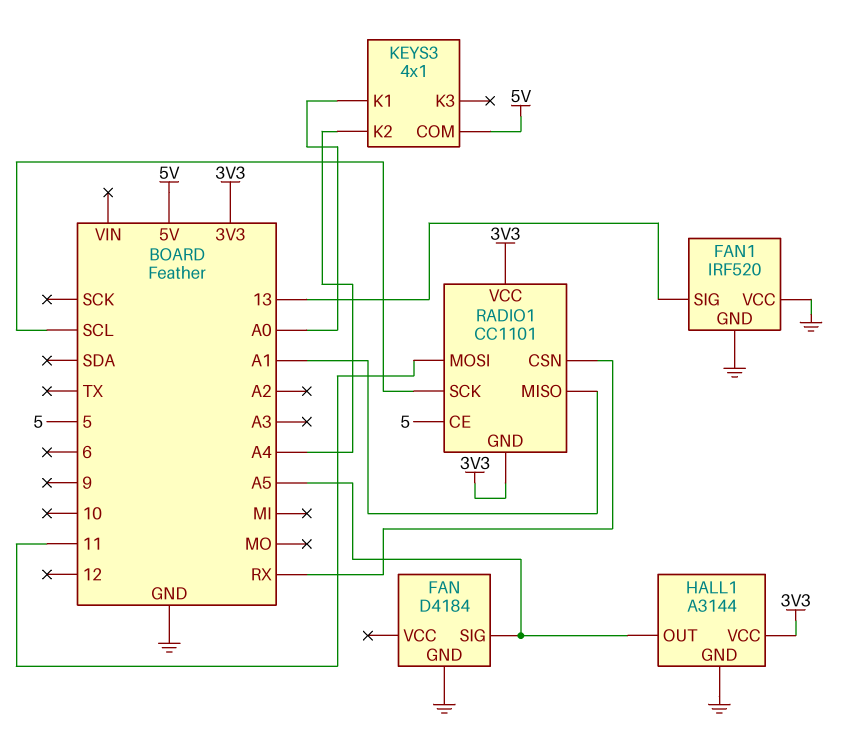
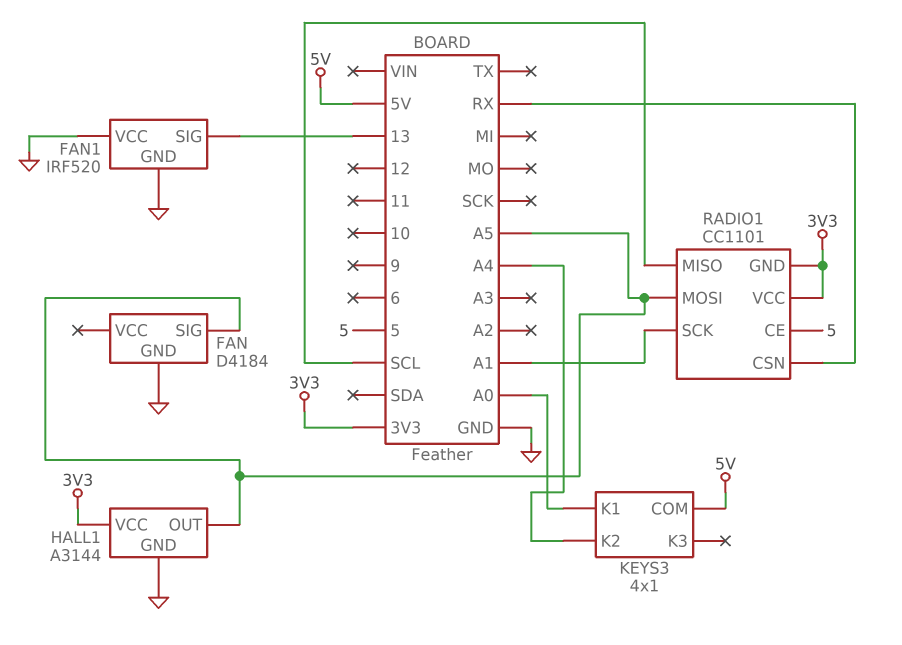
RADIO1 pin MISO: A1 -> SCL
RADIO1 pin MOSI: 11 -> A5
RADIO1 pin SCK: SCL -> A1

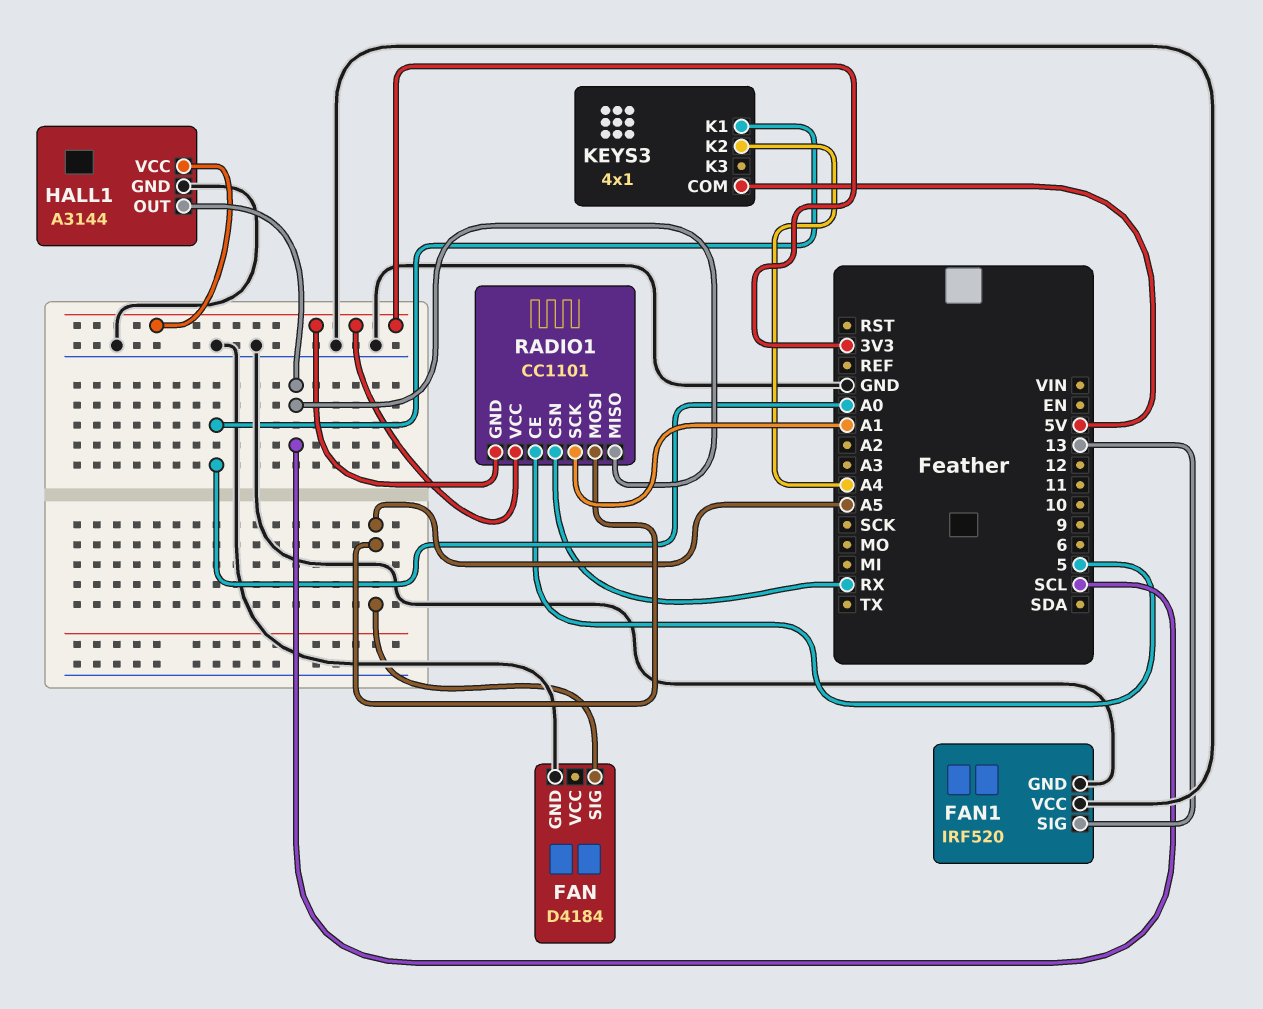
HALL1 pin OUT: A5 -> SCL

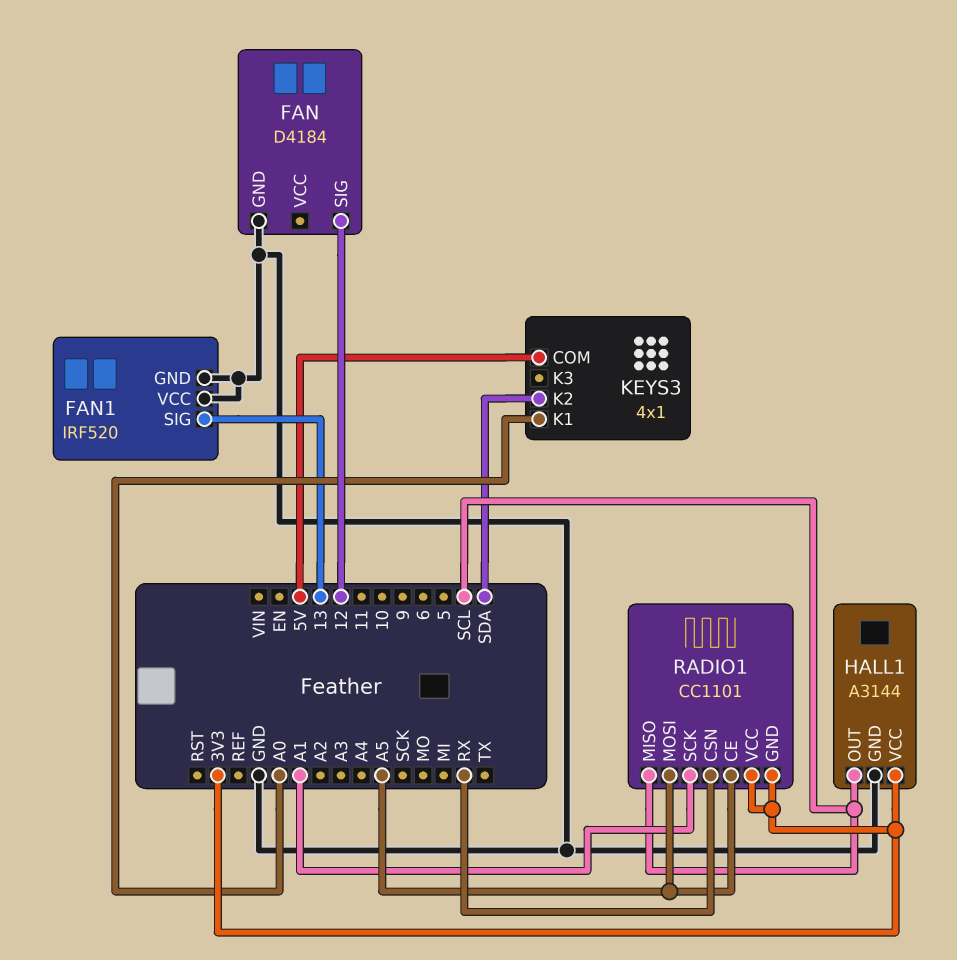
FAN pin SIG: A5 -> 12
KEYS3 pin K2: A4 -> SDA
RADIO1 pin CE: 5 -> A5

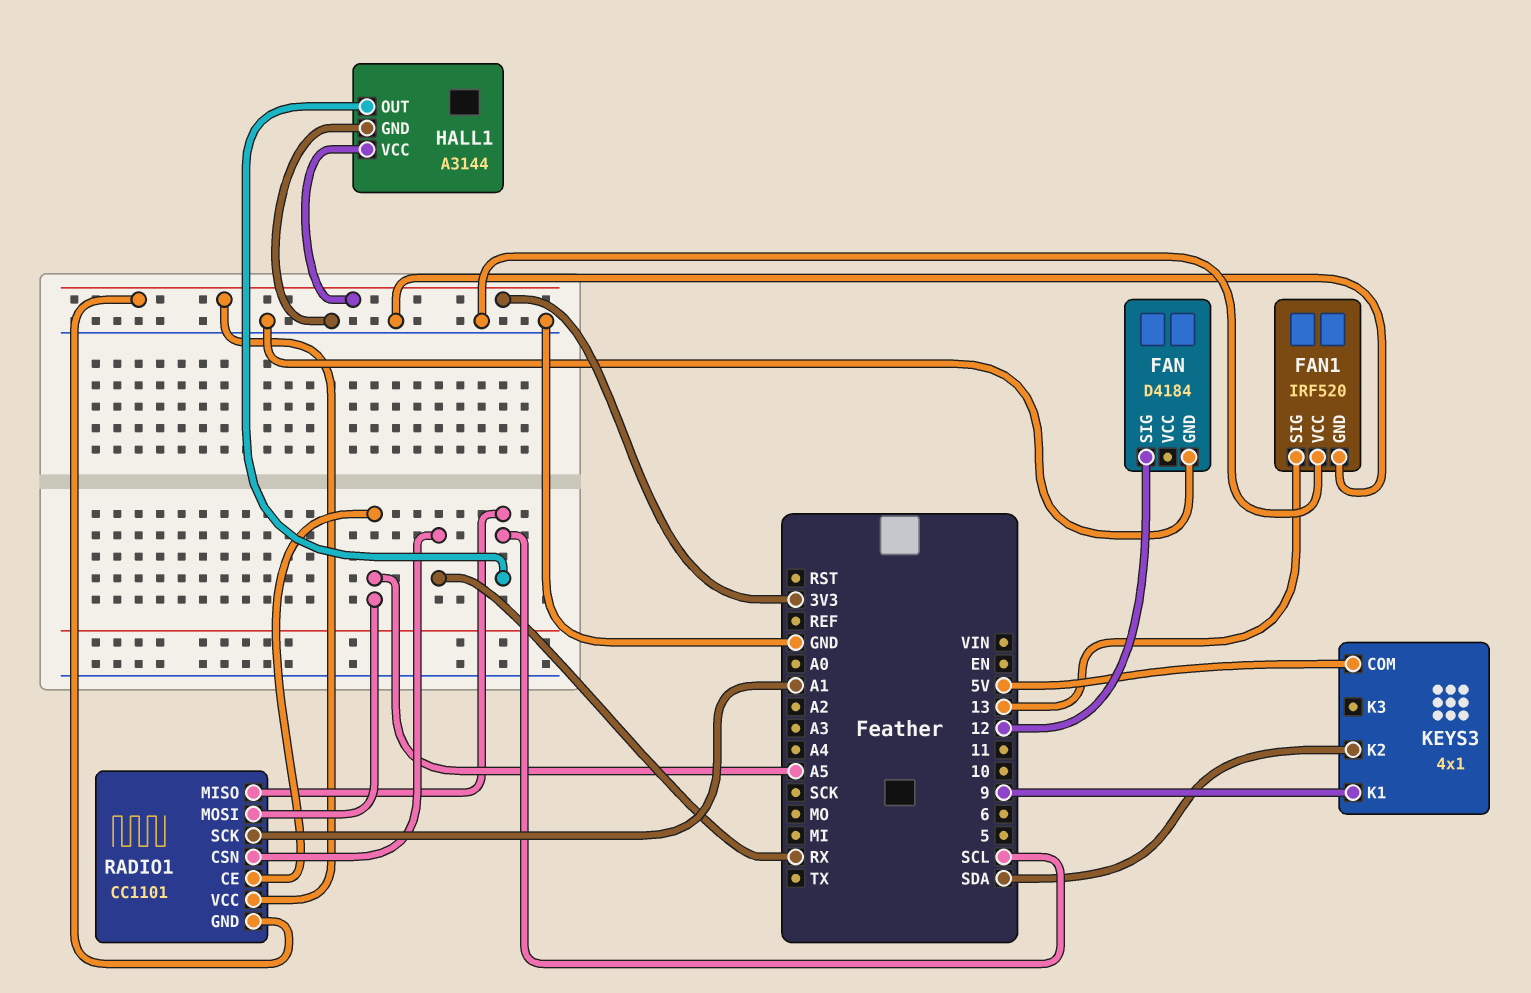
KEYS3 pin K1: A0 -> 9

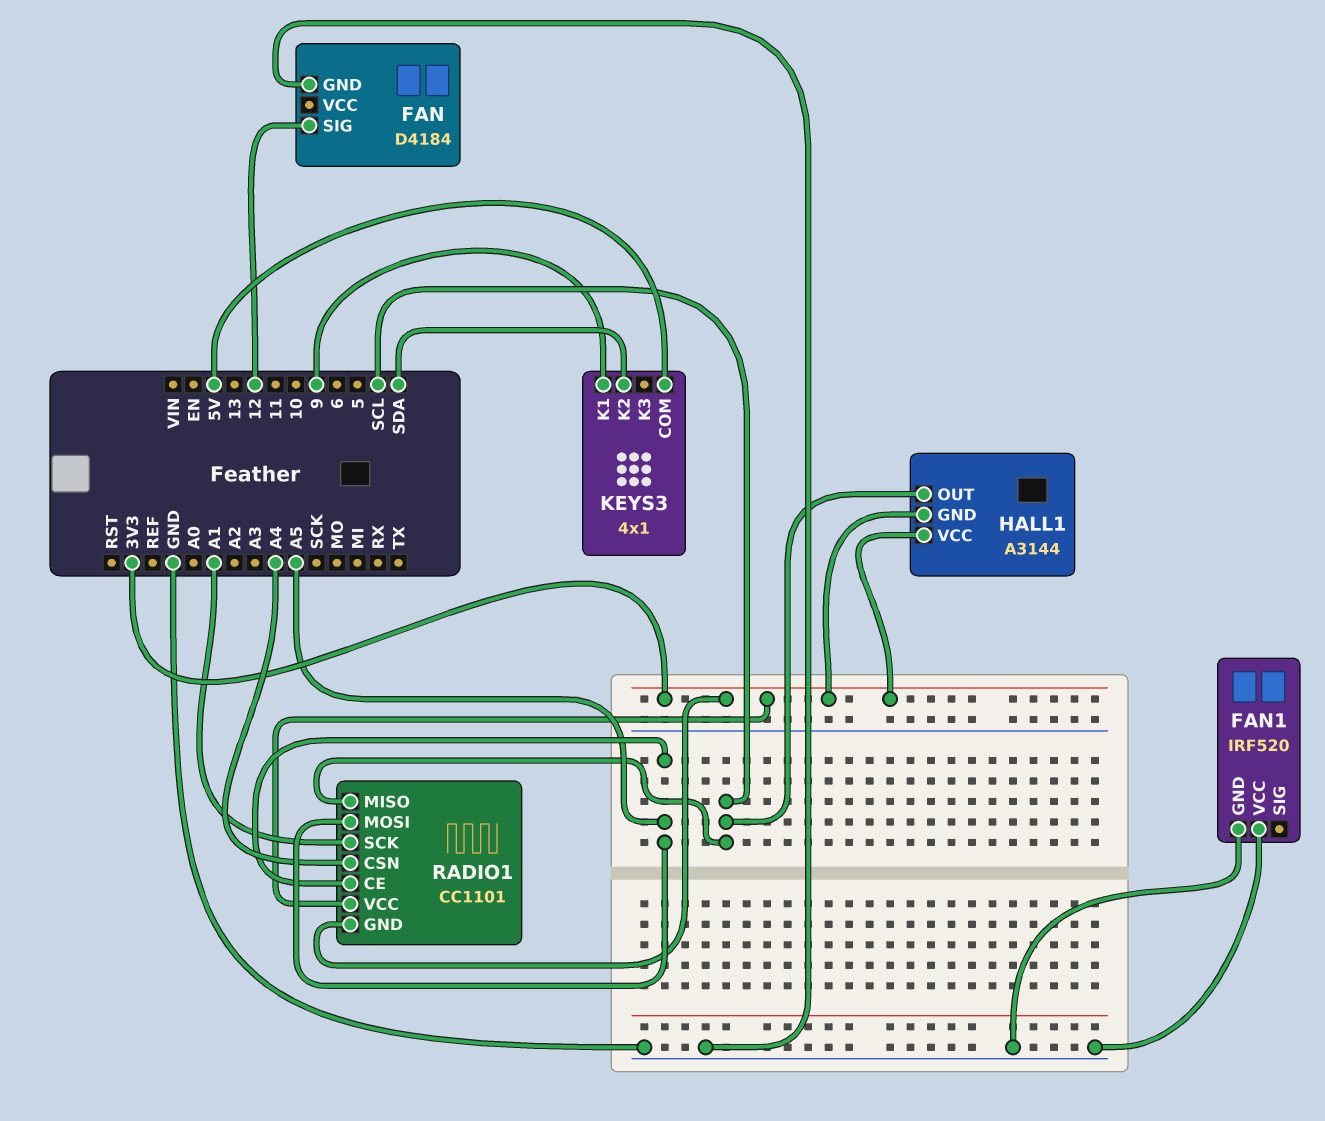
FAN1 pin SIG: 13 -> none
HALL1 pin GND: GND -> 3V3
RADIO1 pin CSN: RX -> A4

